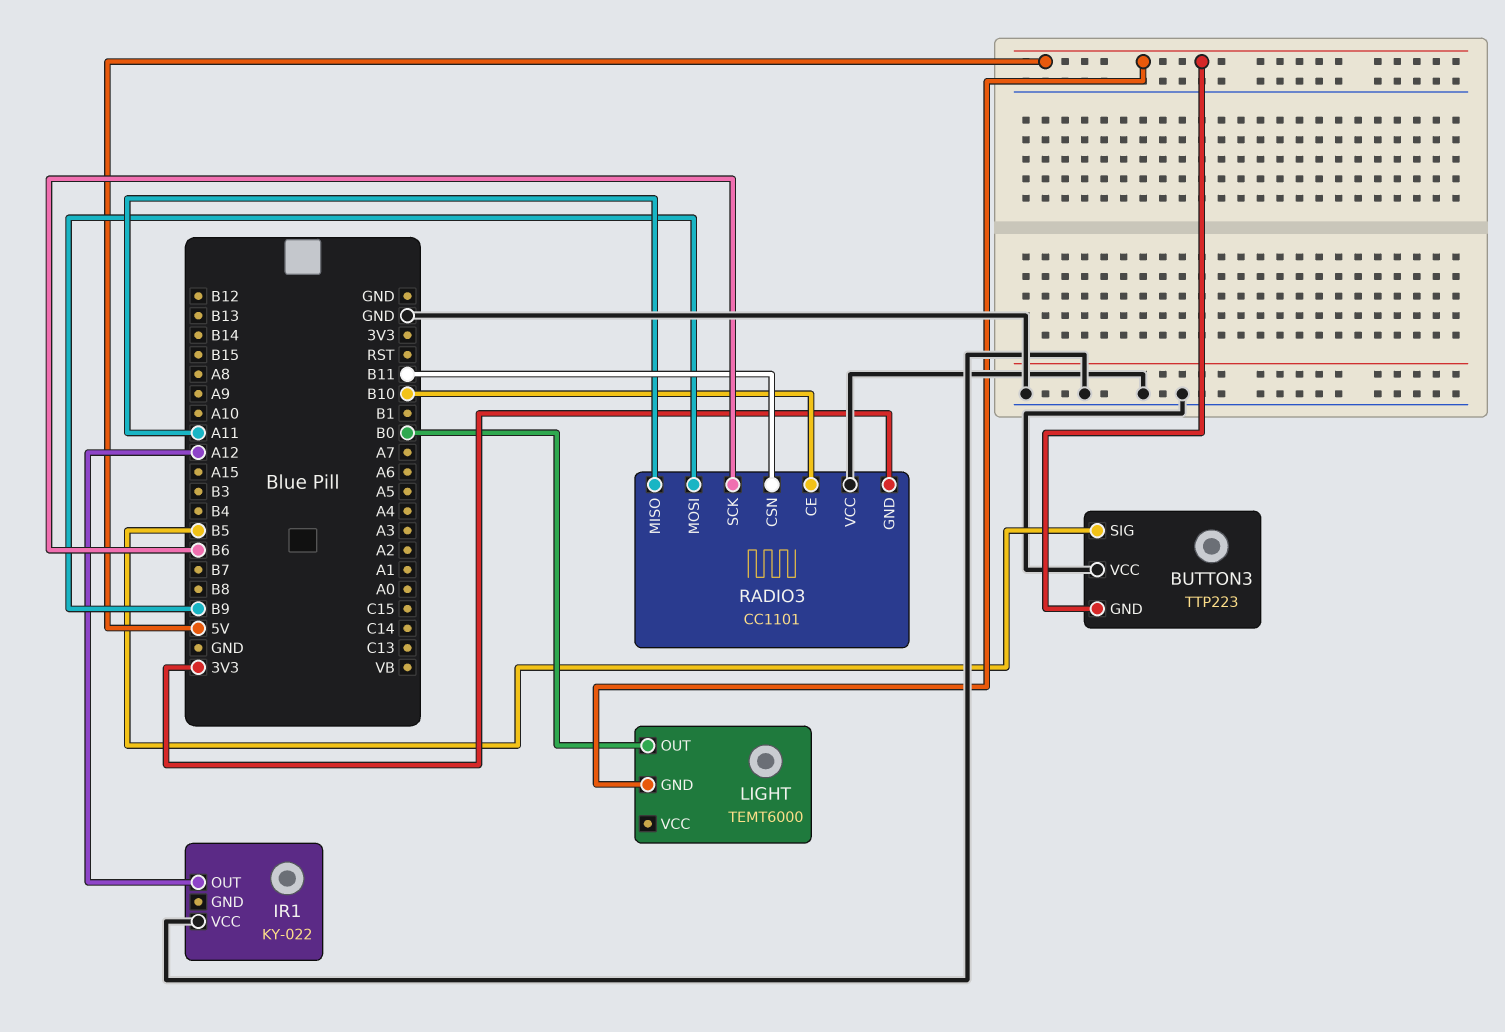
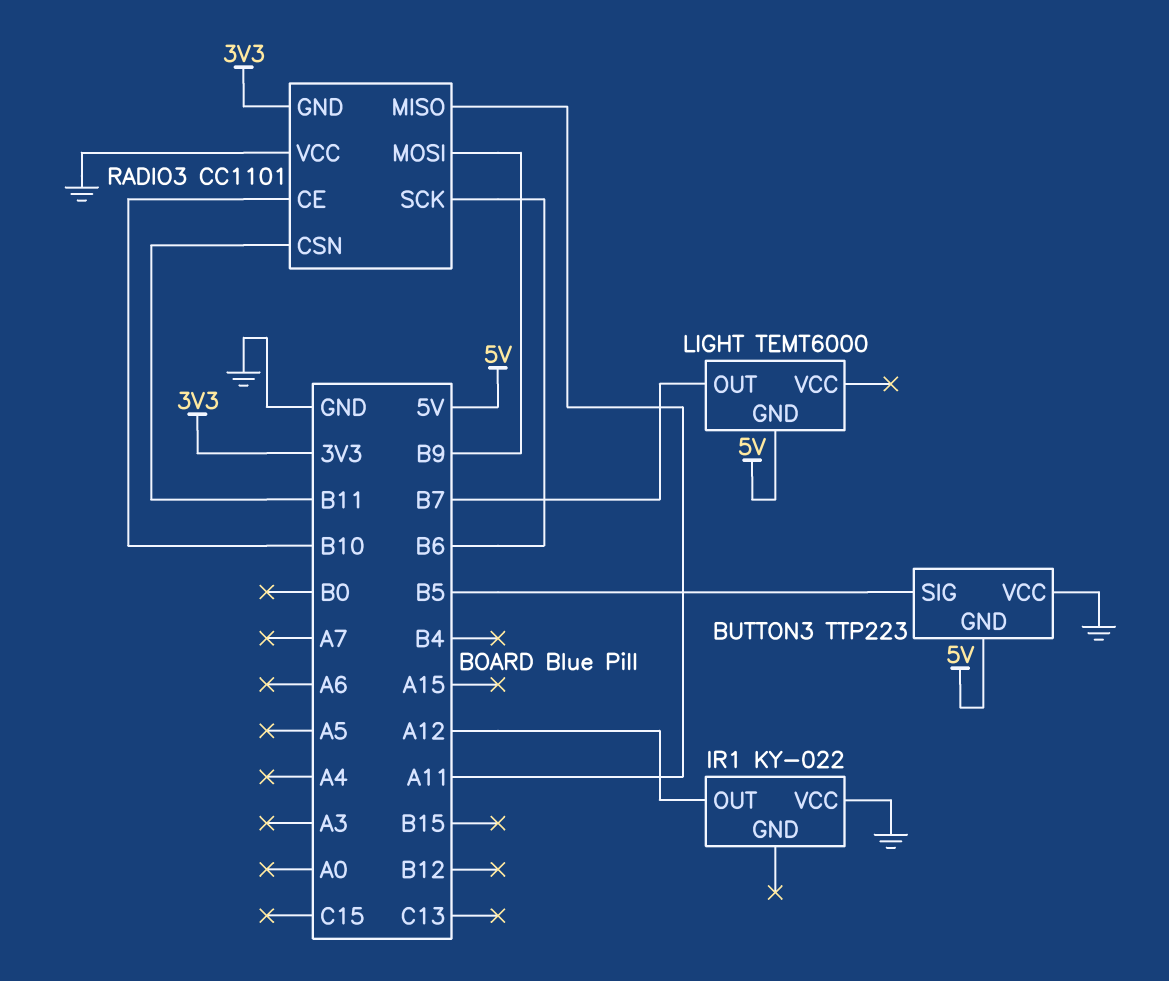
LIGHT pin OUT: B0 -> B7

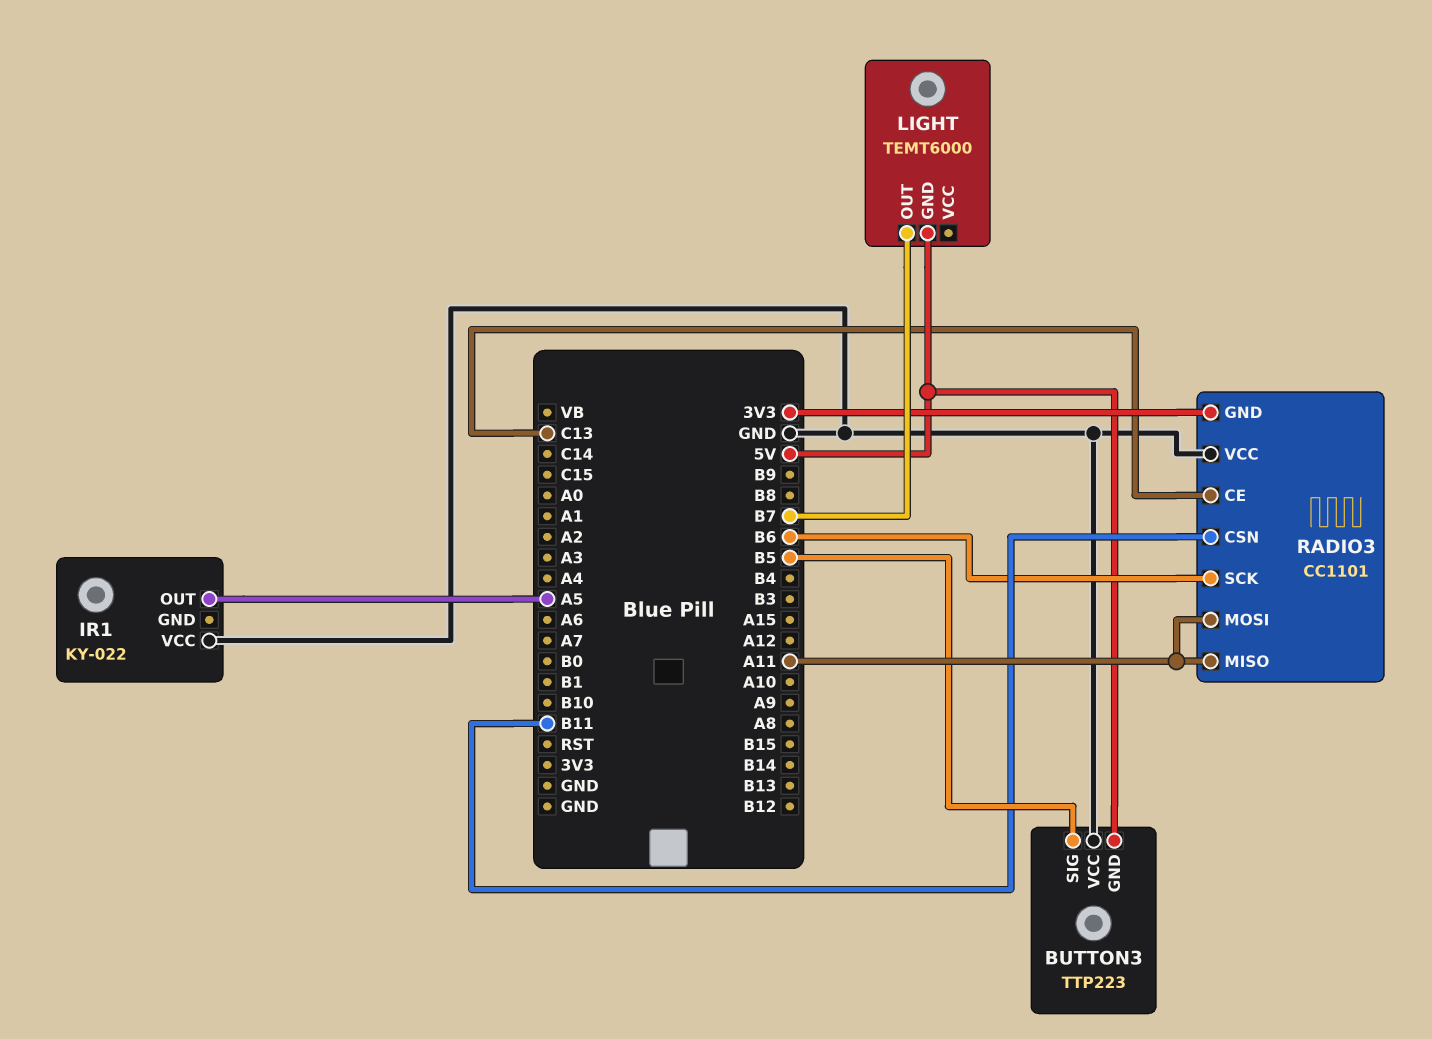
IR1 pin OUT: A12 -> A5
RADIO3 pin CE: B10 -> C13
RADIO3 pin MOSI: B9 -> A11

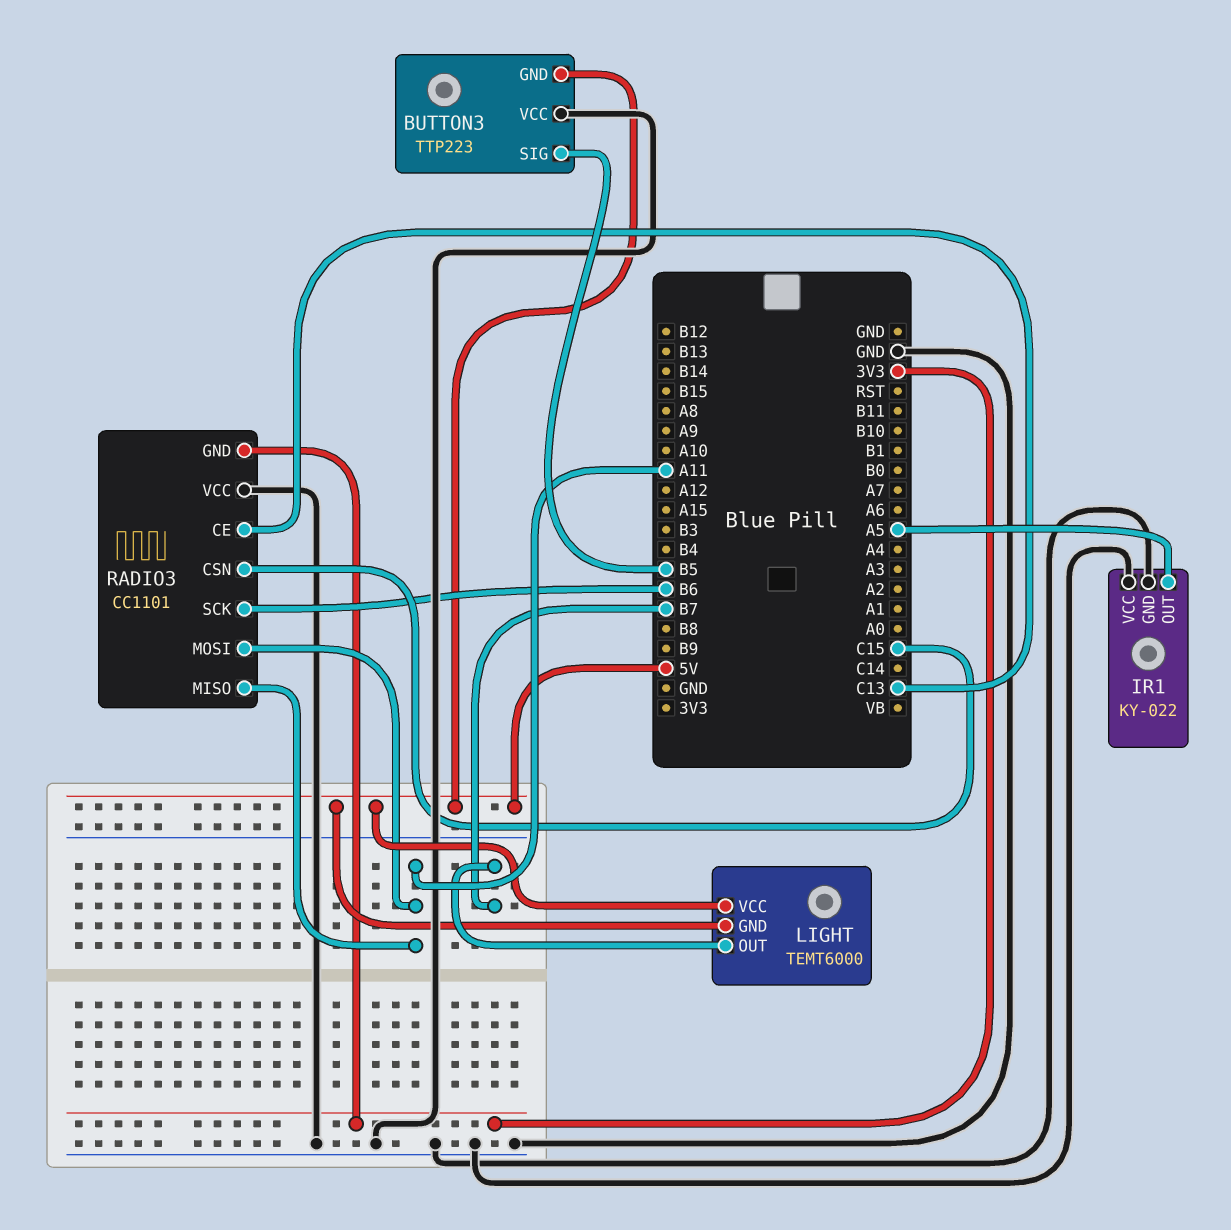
IR1 pin GND: none -> GND
LIGHT pin VCC: none -> 5V
RADIO3 pin CSN: B11 -> C15

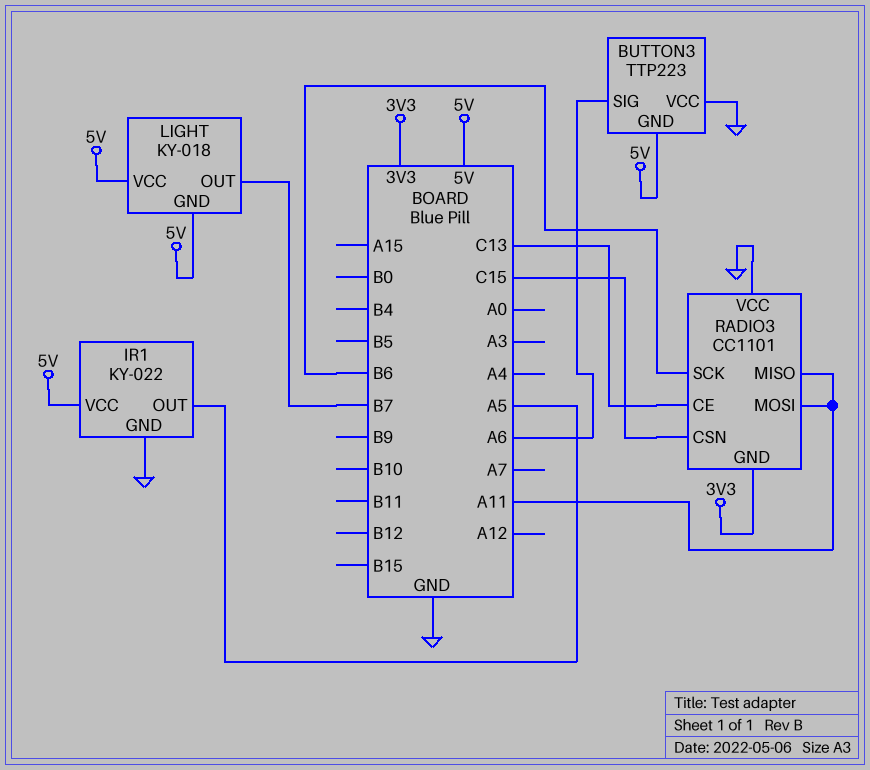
BUTTON3 pin SIG: B5 -> A6
IR1 pin VCC: GND -> 5V
LIGHT: TEMT6000 -> KY-018

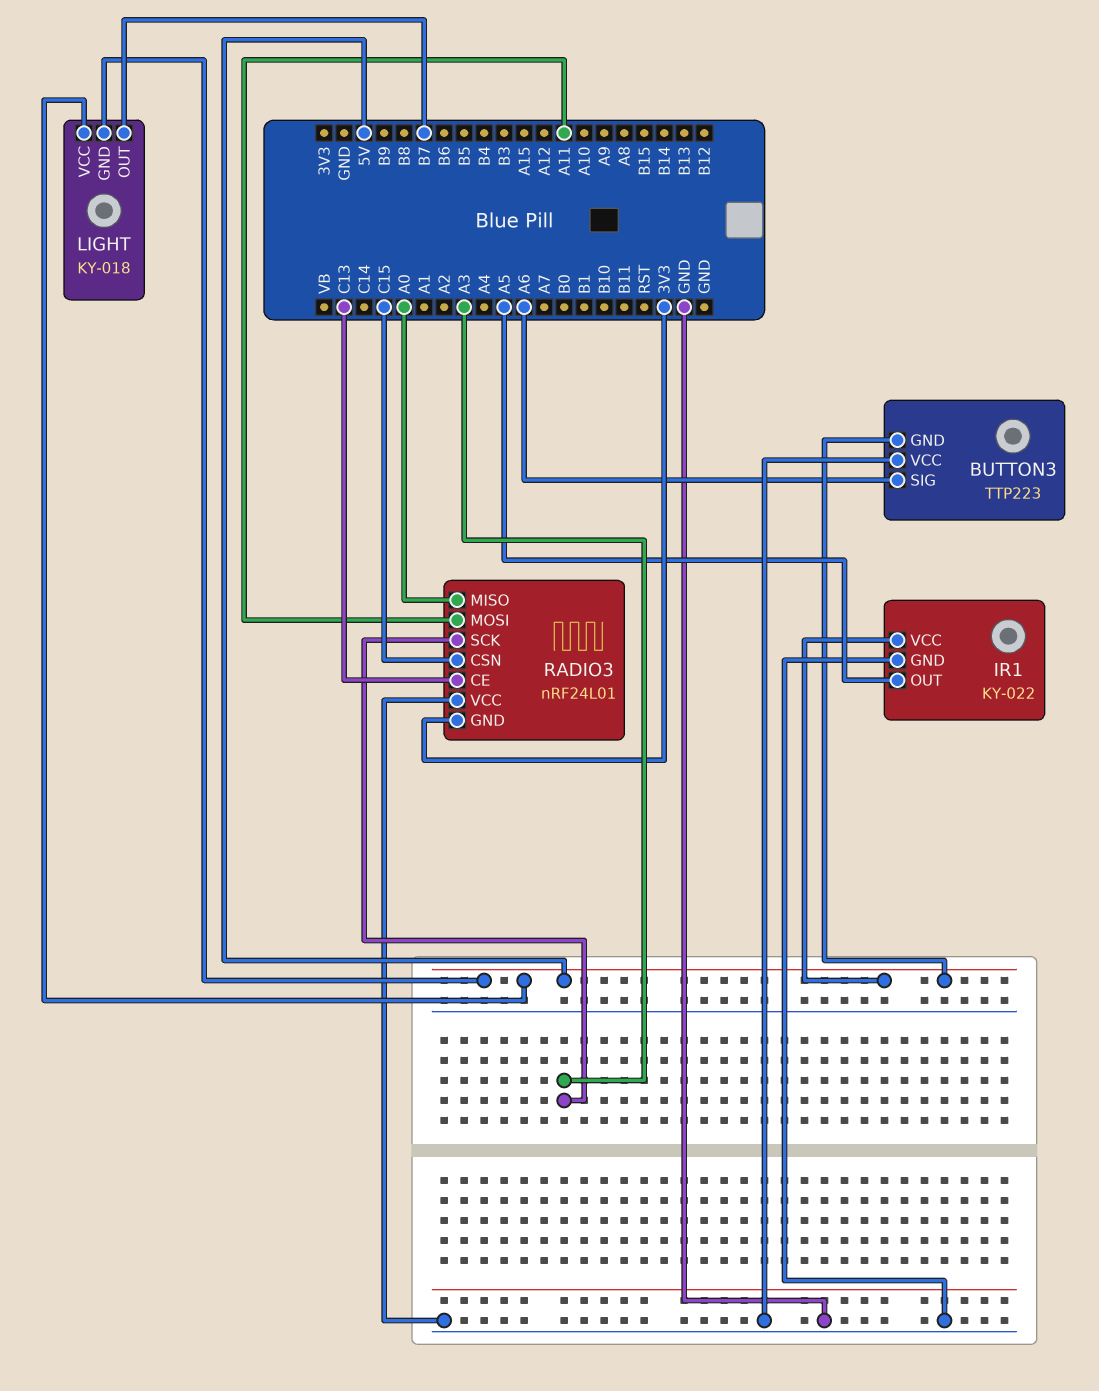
RADIO3: CC1101 -> nRF24L01
RADIO3 pin MISO: A11 -> A0
RADIO3 pin SCK: B6 -> A3

